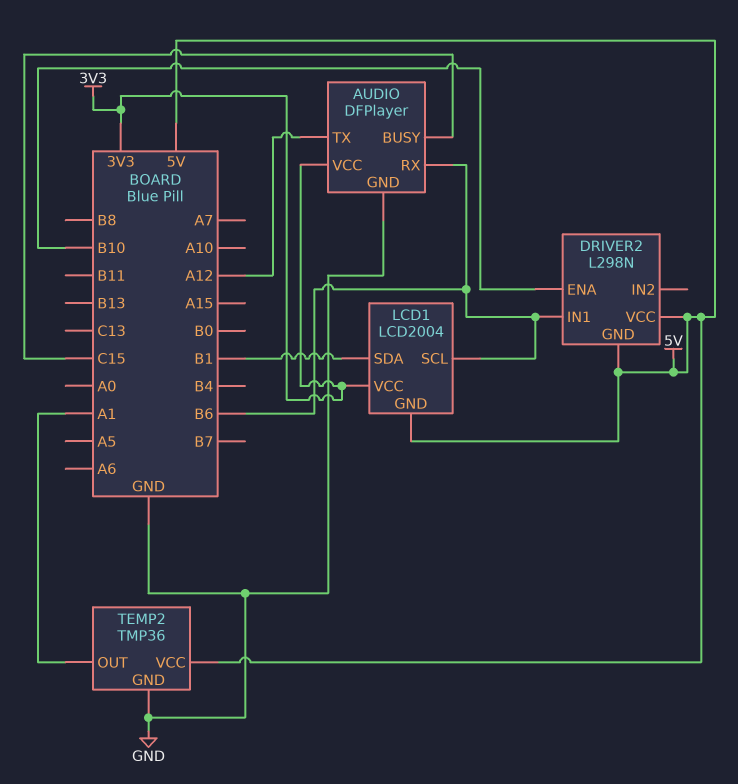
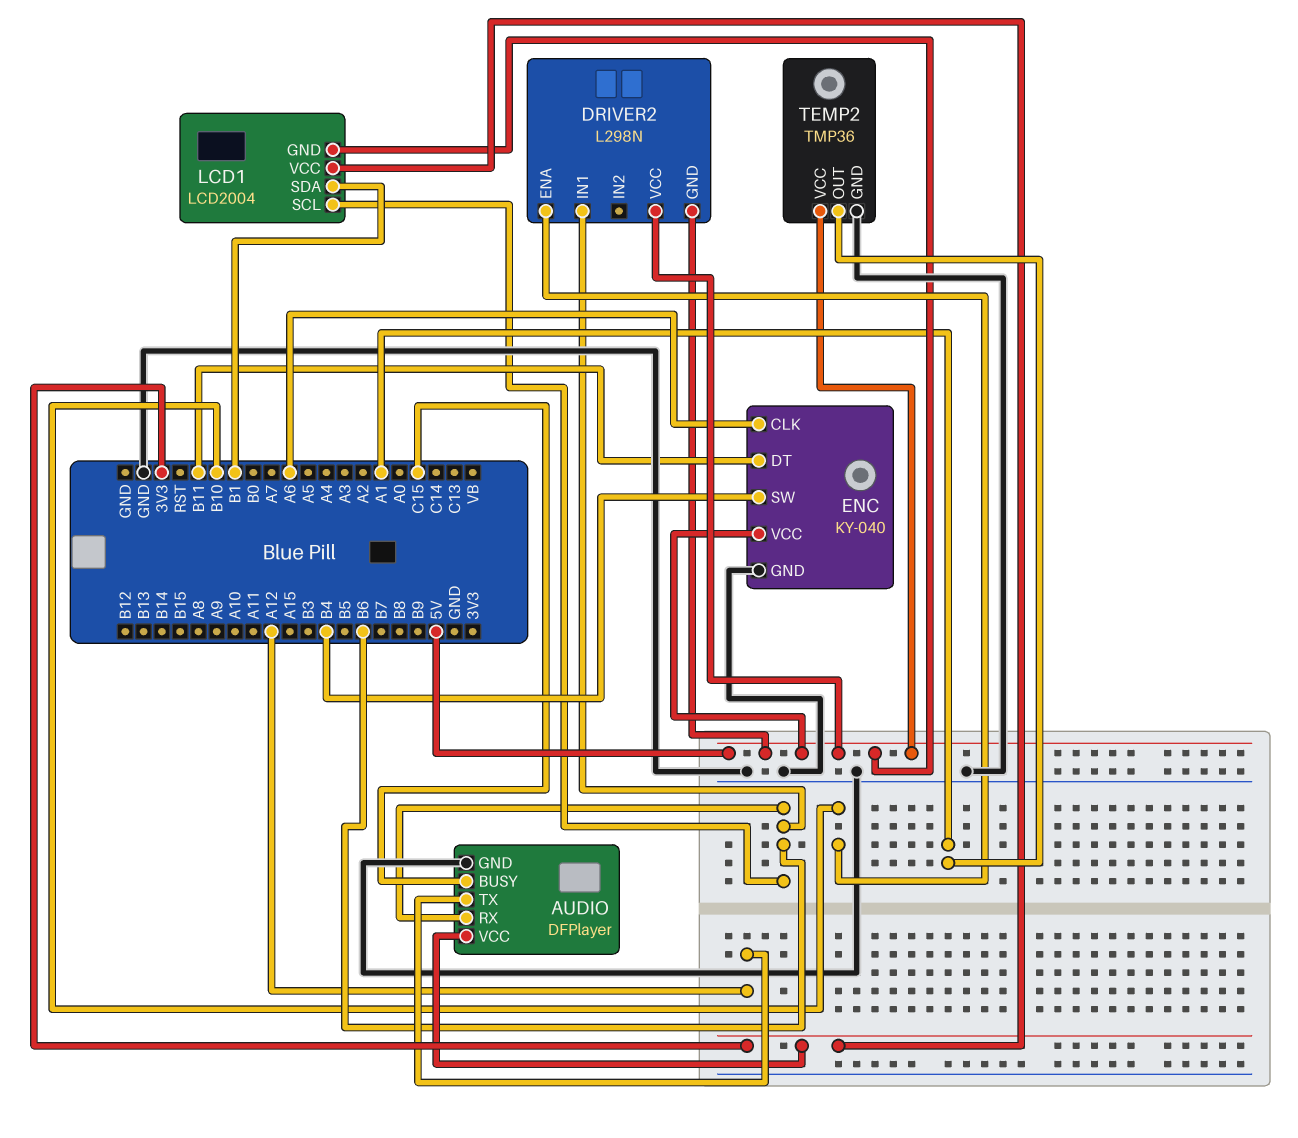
ENC: none -> KY-040
ENC pin CLK: none -> A6
ENC pin DT: none -> B11
ENC pin GND: none -> GND
ENC pin SW: none -> B4
ENC pin VCC: none -> 5V

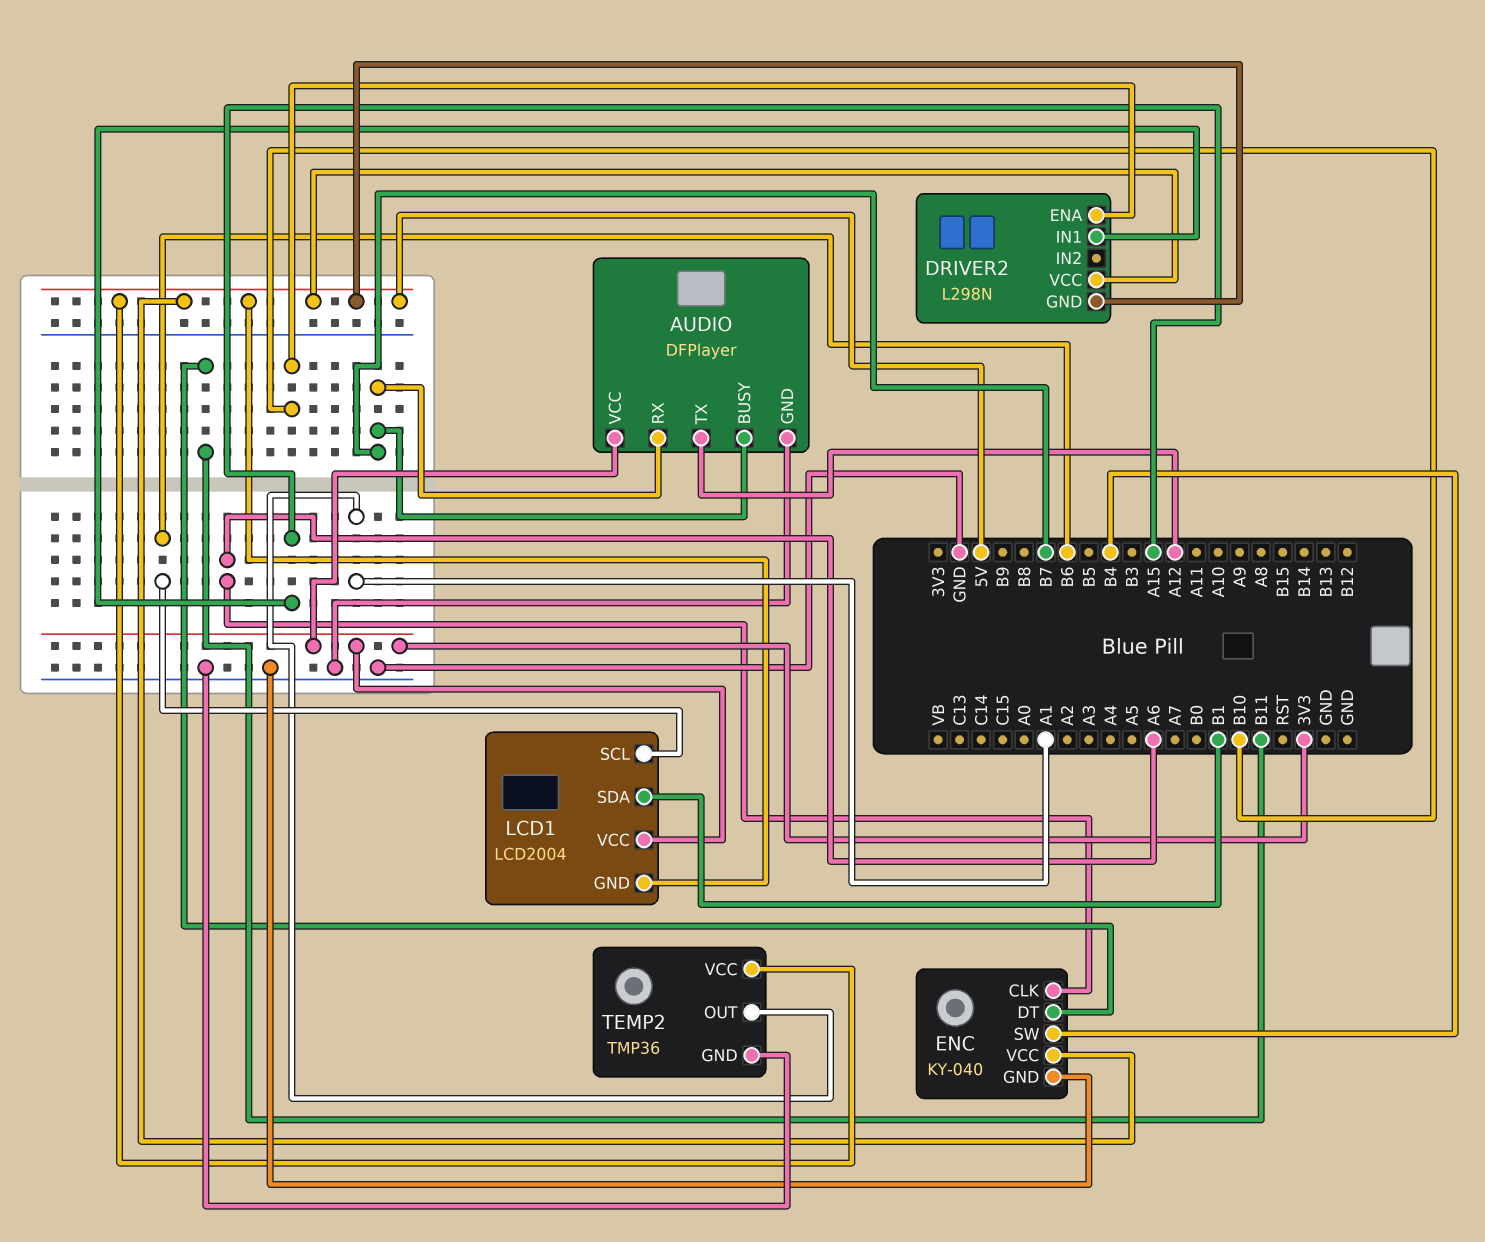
AUDIO pin BUSY: C15 -> B7
AUDIO pin RX: B6 -> B7
DRIVER2 pin IN1: B6 -> A15

